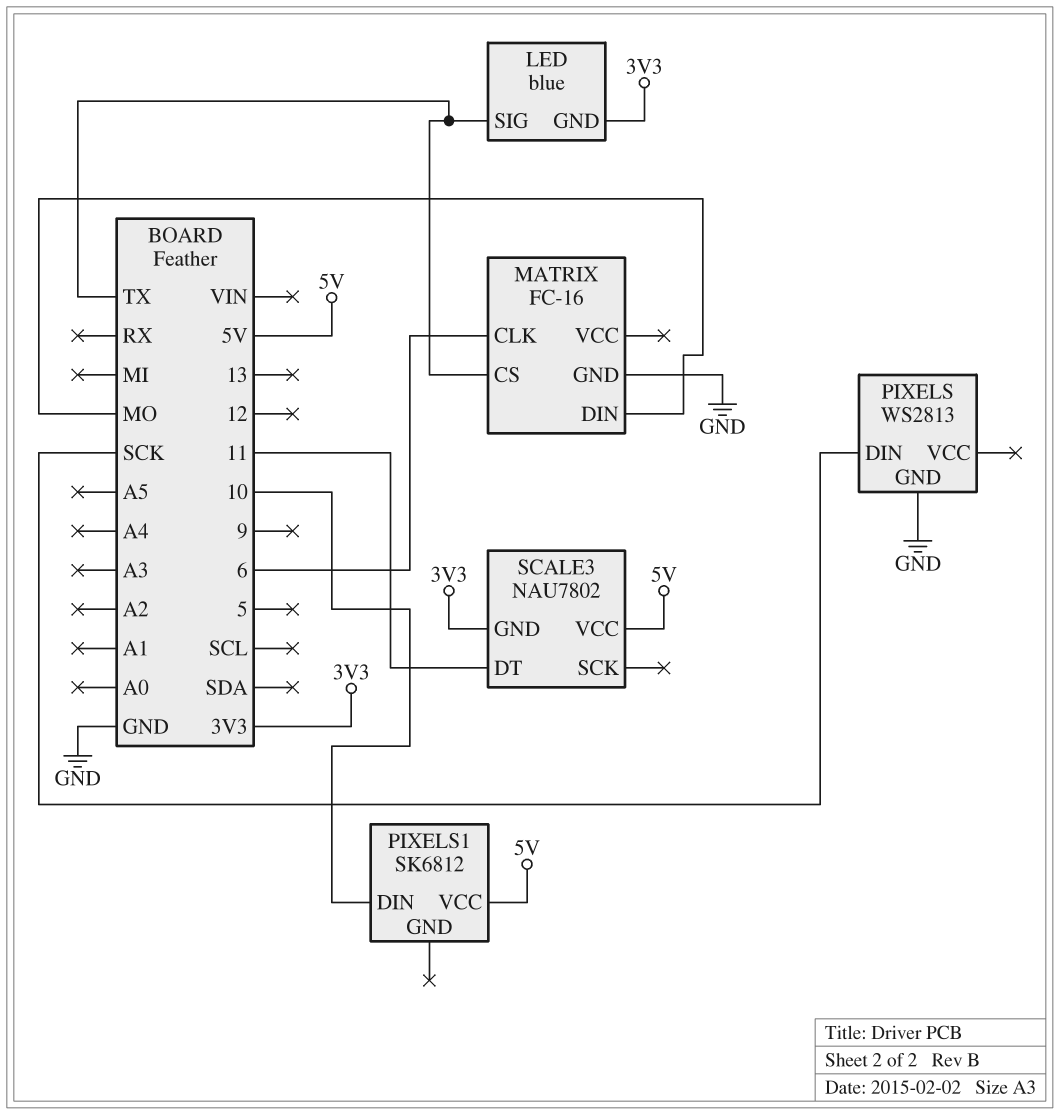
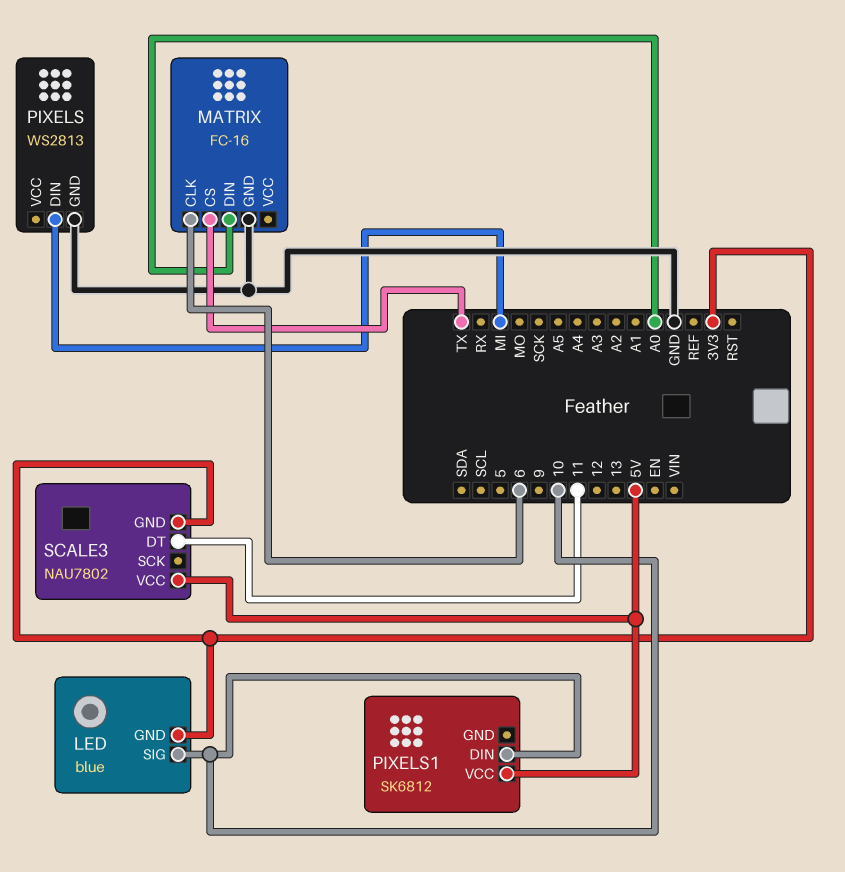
LED pin SIG: TX -> 10
MATRIX pin DIN: MO -> A0
PIXELS pin DIN: SCK -> MI

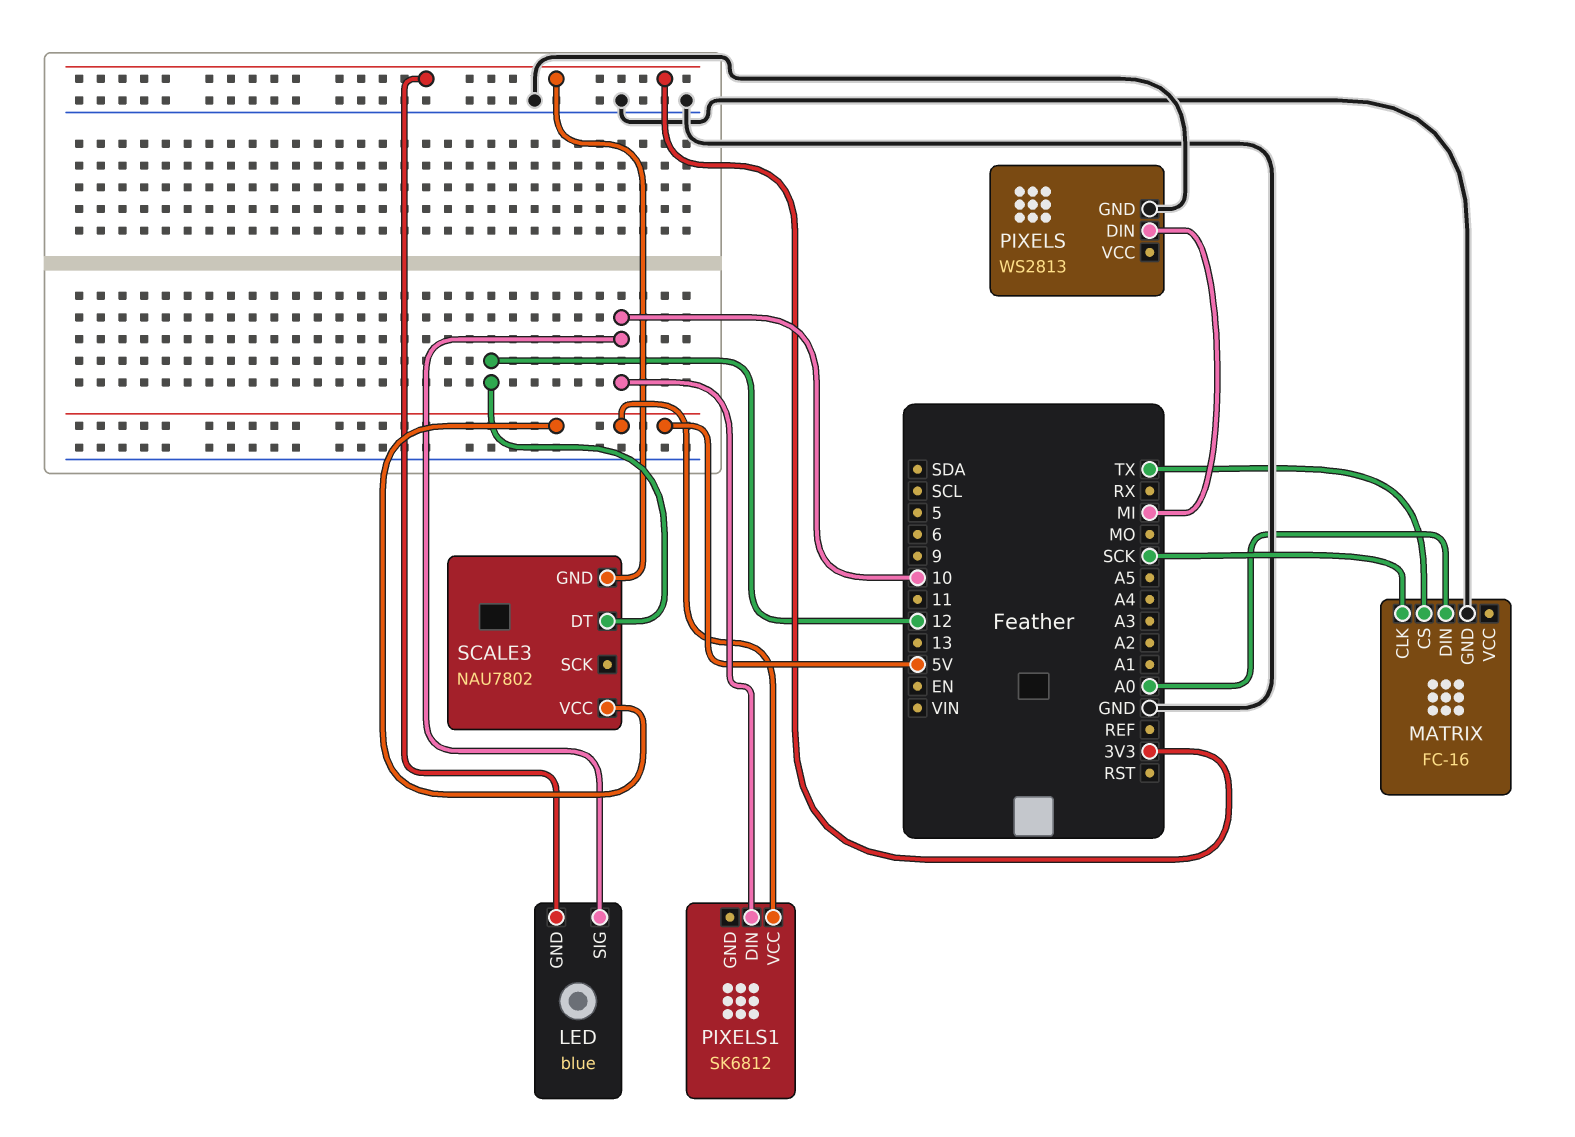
MATRIX pin CLK: 6 -> SCK
SCALE3 pin DT: 11 -> 12

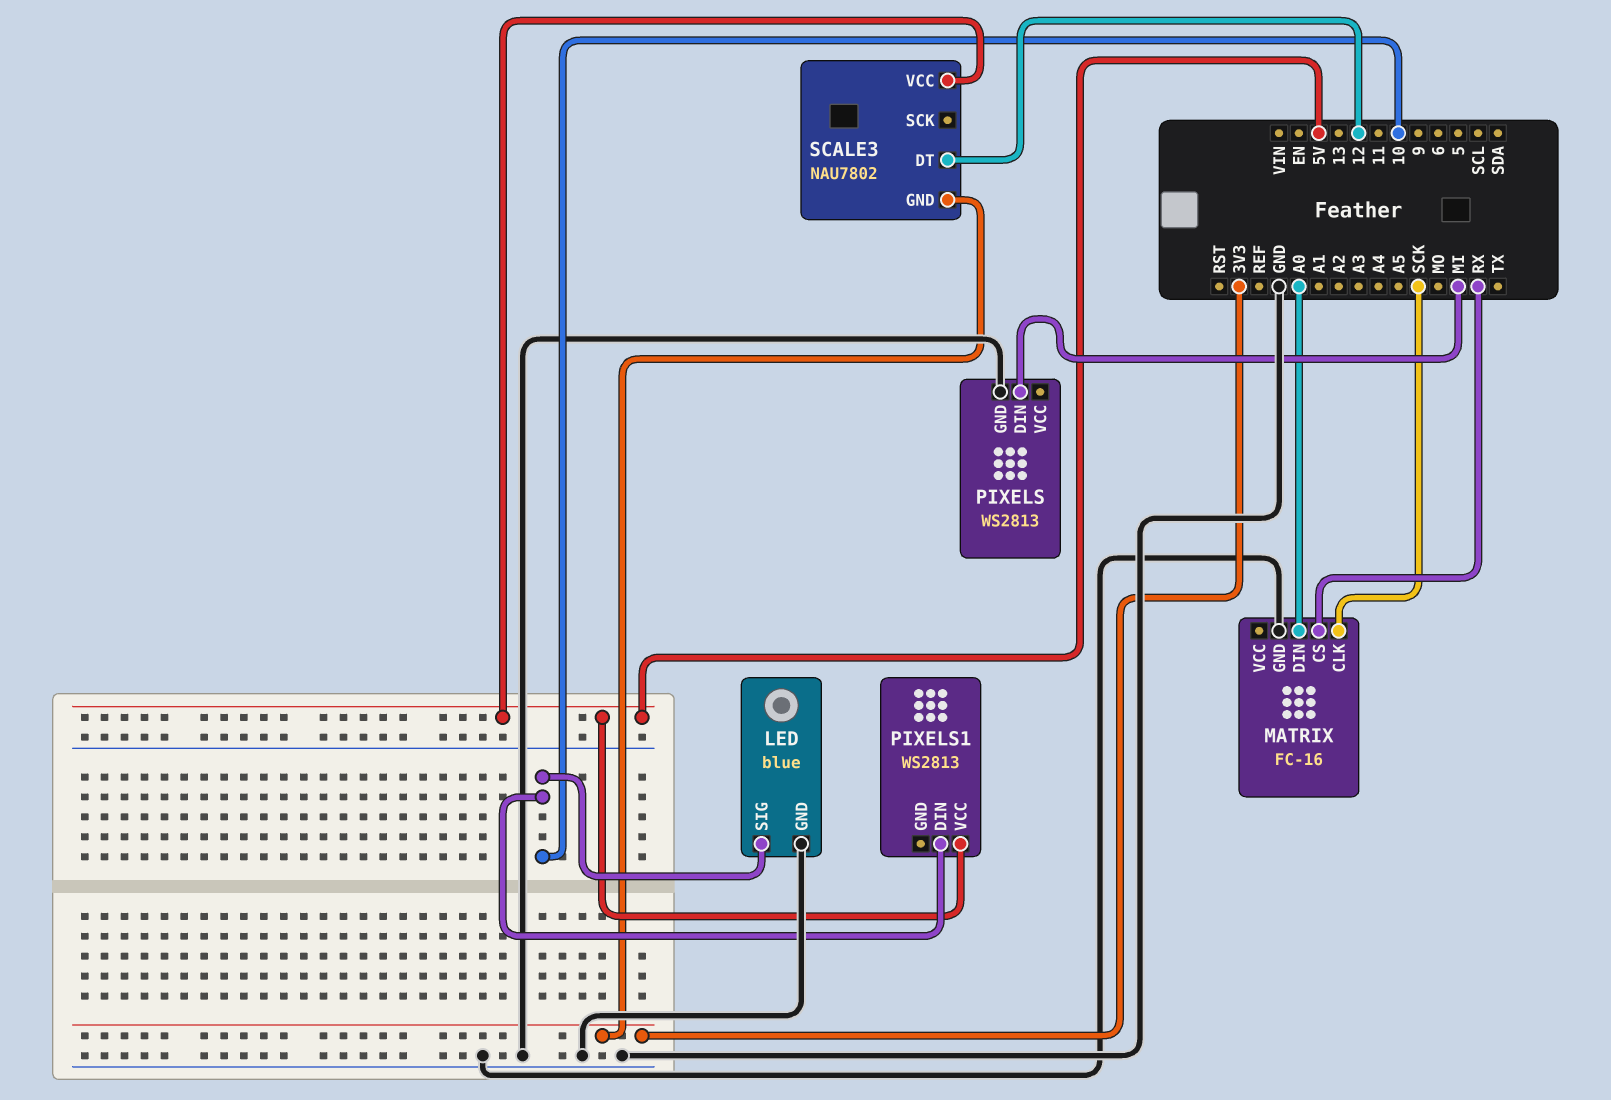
LED pin GND: 3V3 -> GND
MATRIX pin CS: TX -> RX
PIXELS1: SK6812 -> WS2813

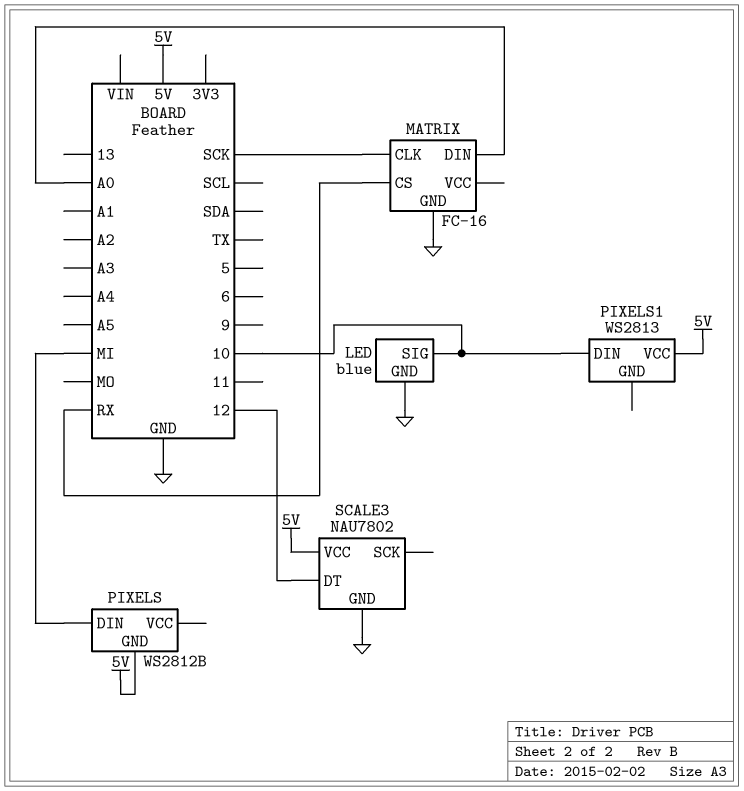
PIXELS: WS2813 -> WS2812B
PIXELS pin GND: GND -> 5V
SCALE3 pin GND: 3V3 -> GND

